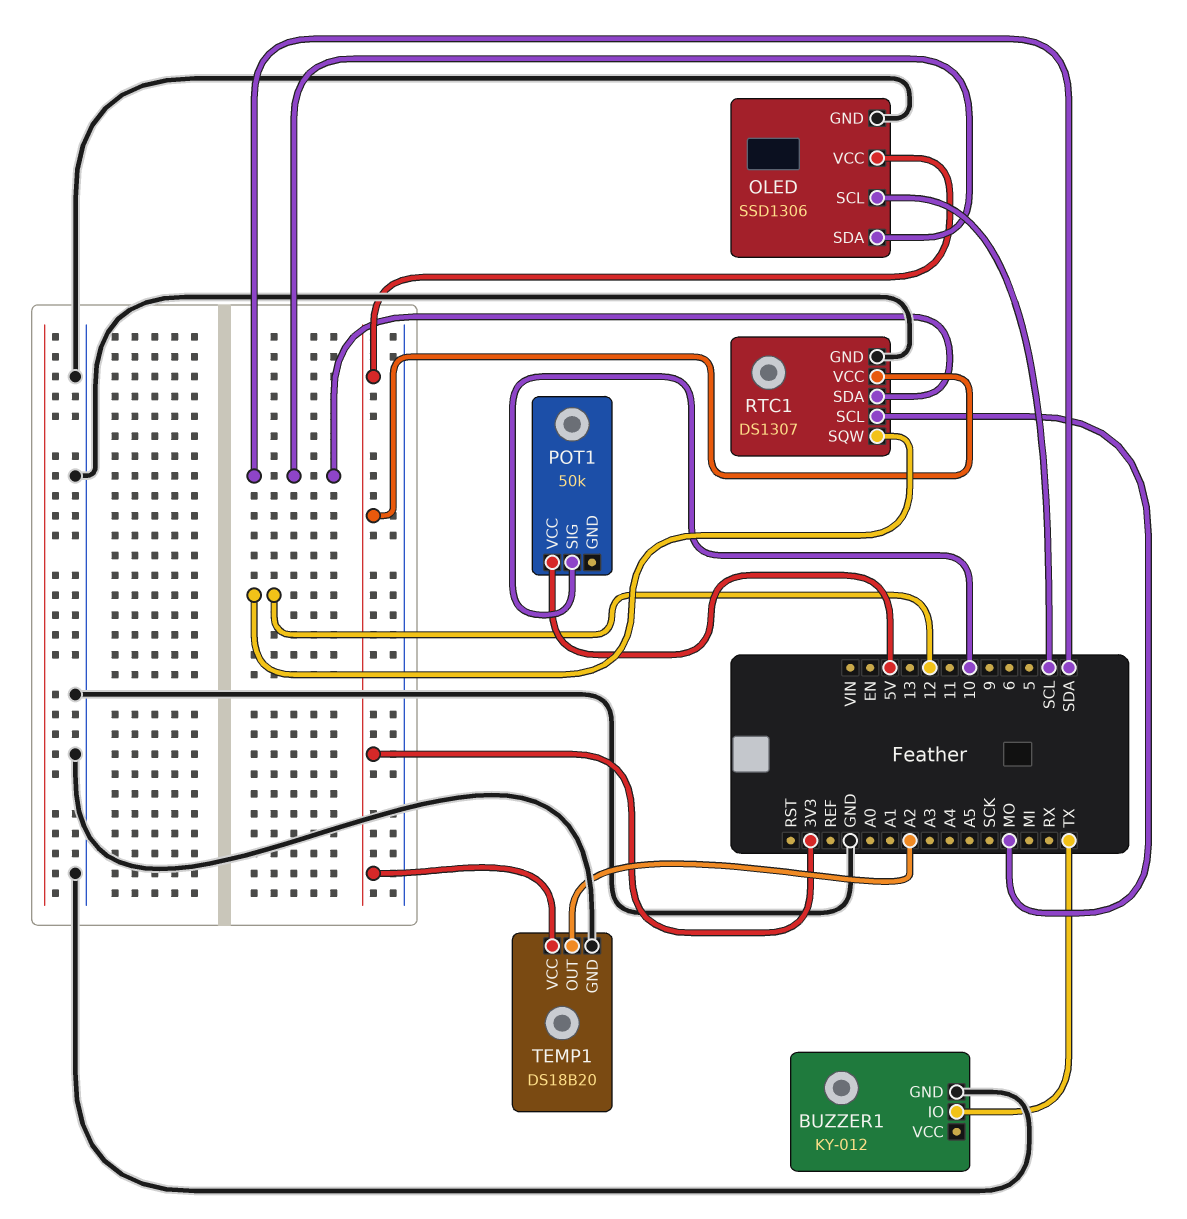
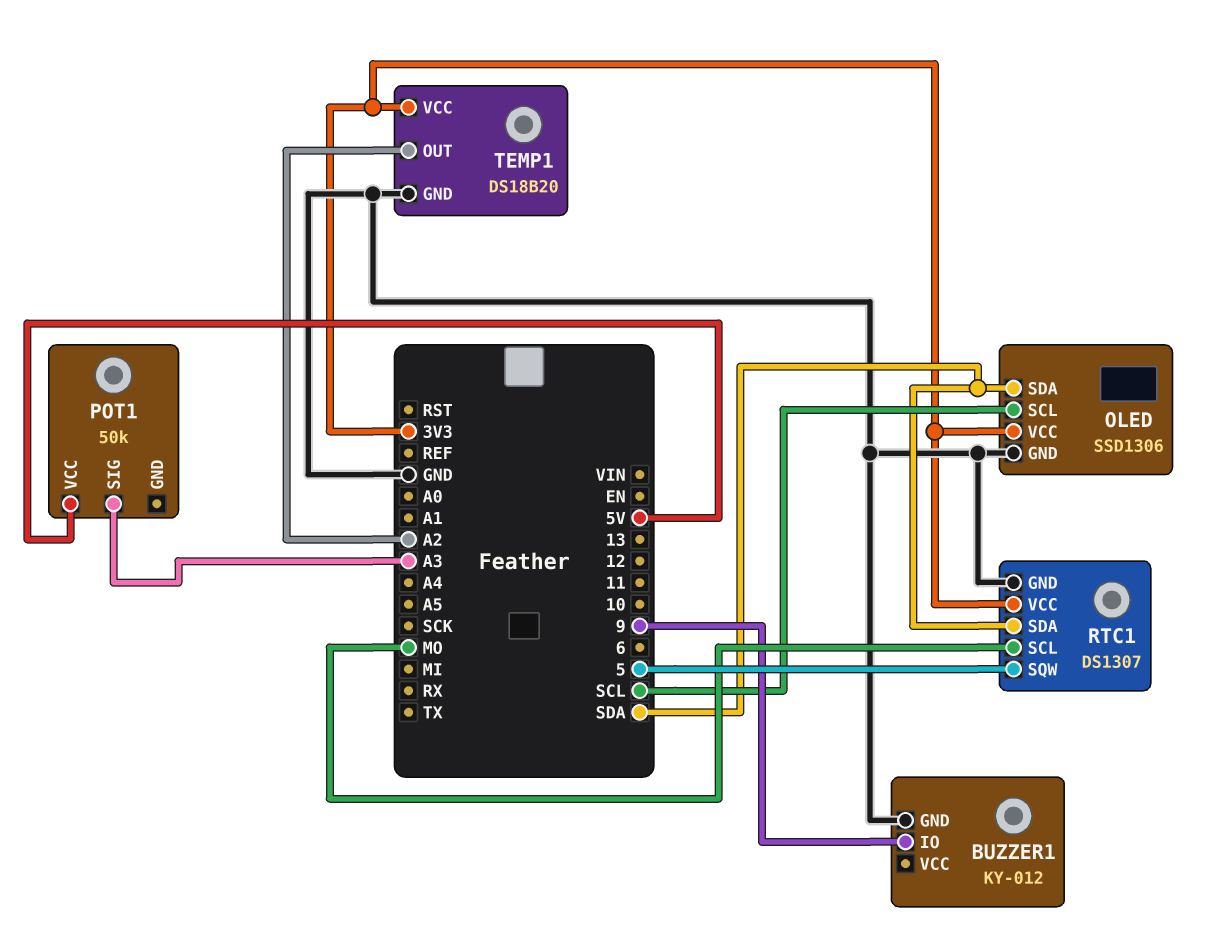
BUZZER1 pin IO: TX -> 9
POT1 pin SIG: 10 -> A3
RTC1 pin SQW: 12 -> 5

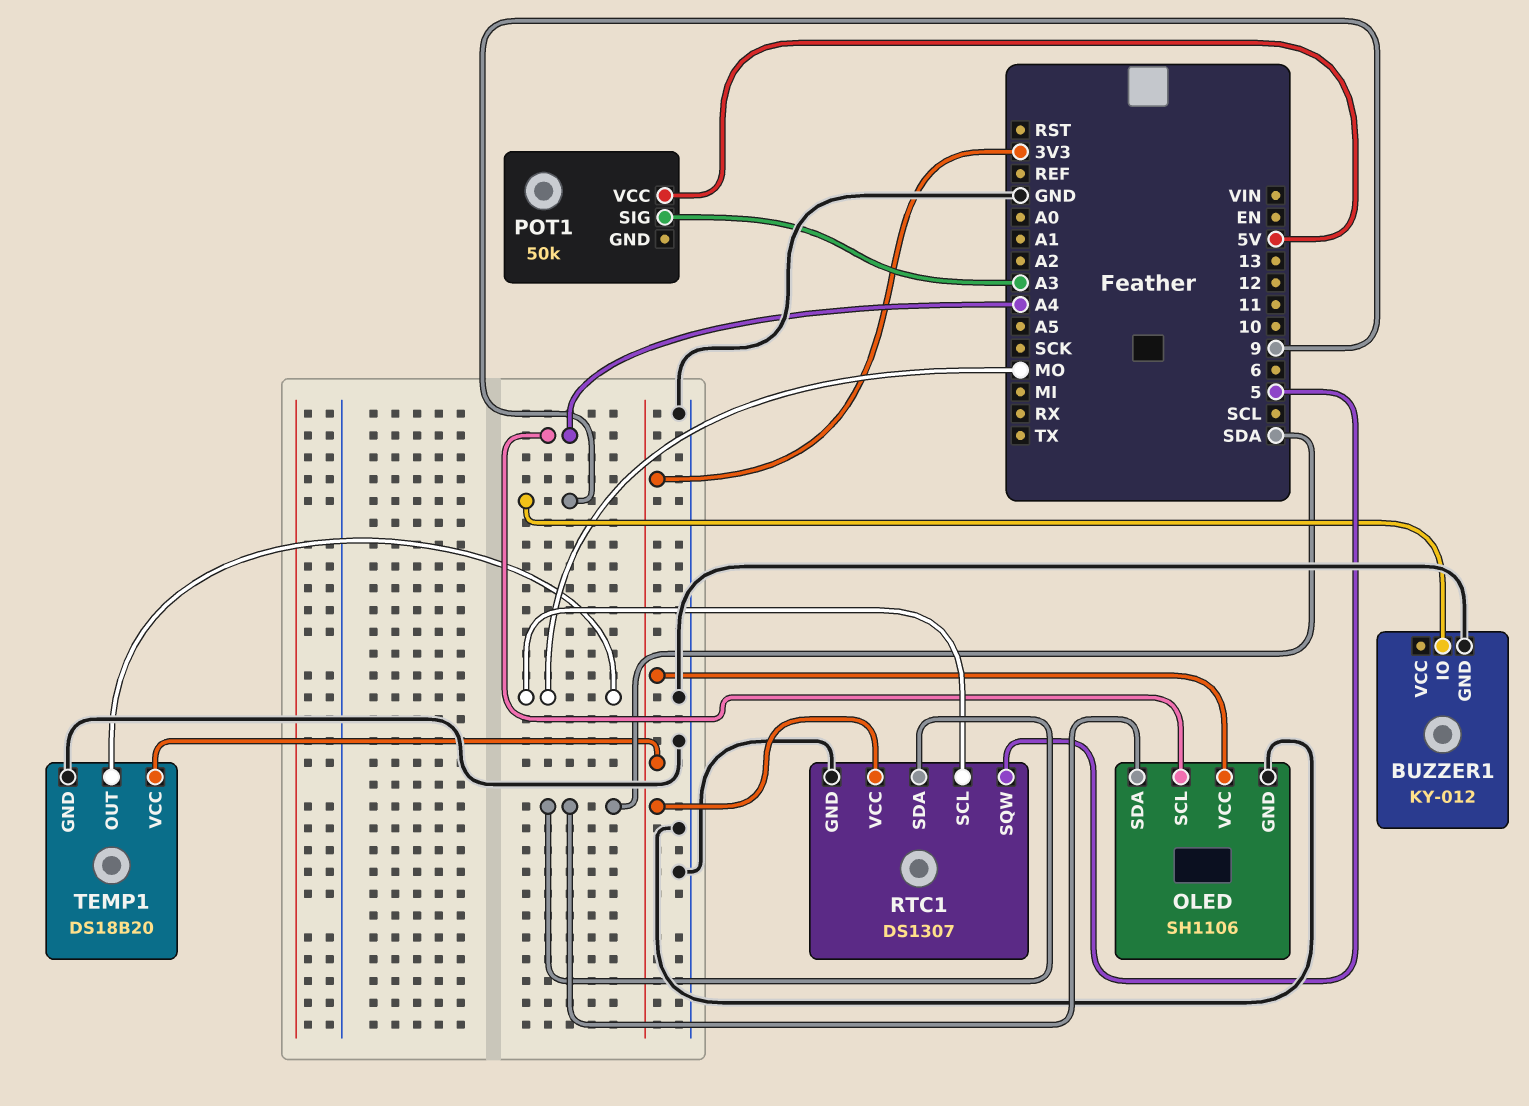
OLED: SSD1306 -> SH1106
OLED pin SCL: SCL -> A4
TEMP1 pin OUT: A2 -> MO

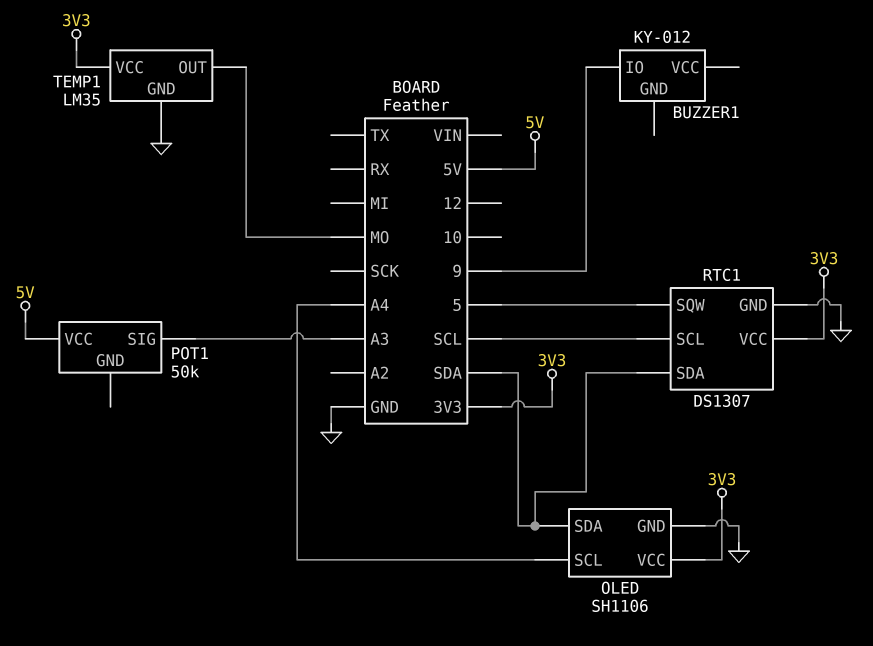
BUZZER1 pin GND: GND -> none
RTC1 pin SCL: MO -> SCL
TEMP1: DS18B20 -> LM35

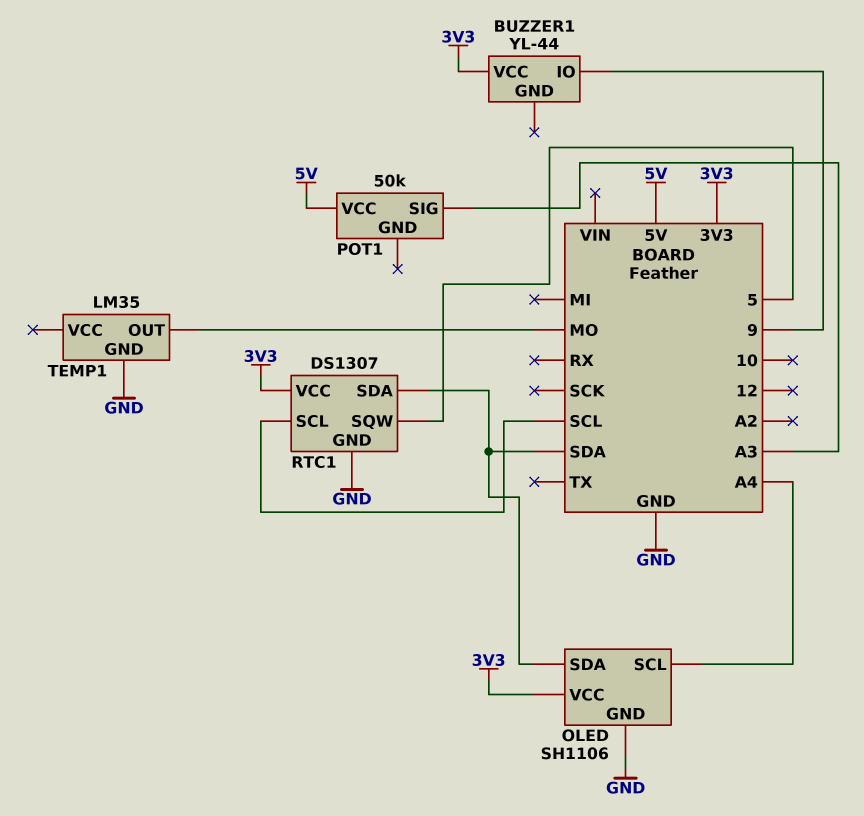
BUZZER1: KY-012 -> YL-44
BUZZER1 pin VCC: none -> 3V3
TEMP1 pin VCC: 3V3 -> none

